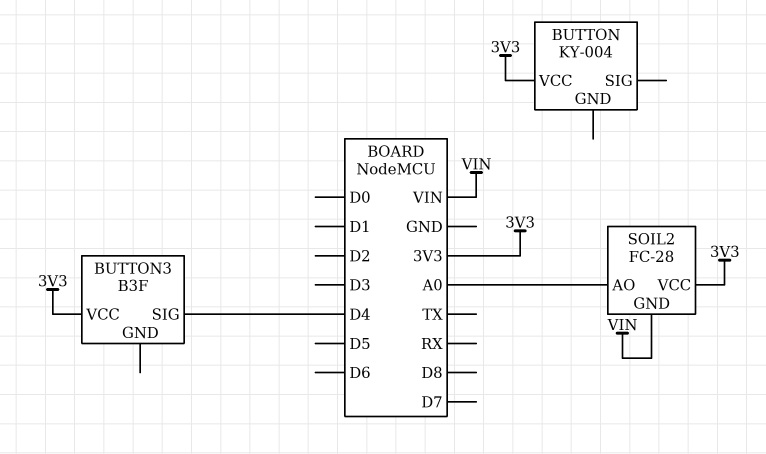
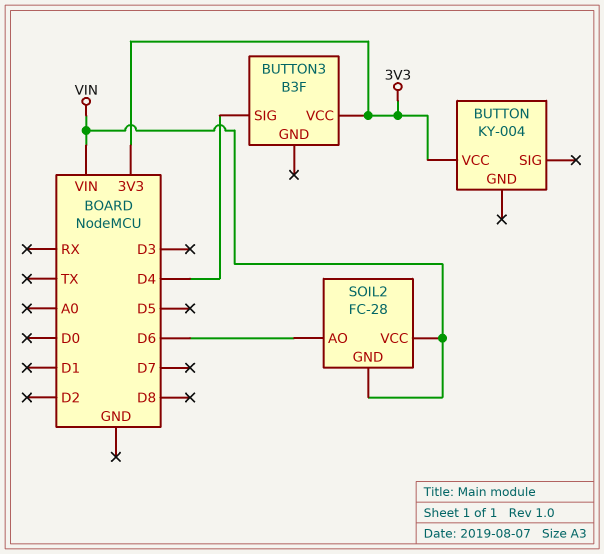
SOIL2 pin AO: A0 -> D6
SOIL2 pin VCC: 3V3 -> VIN

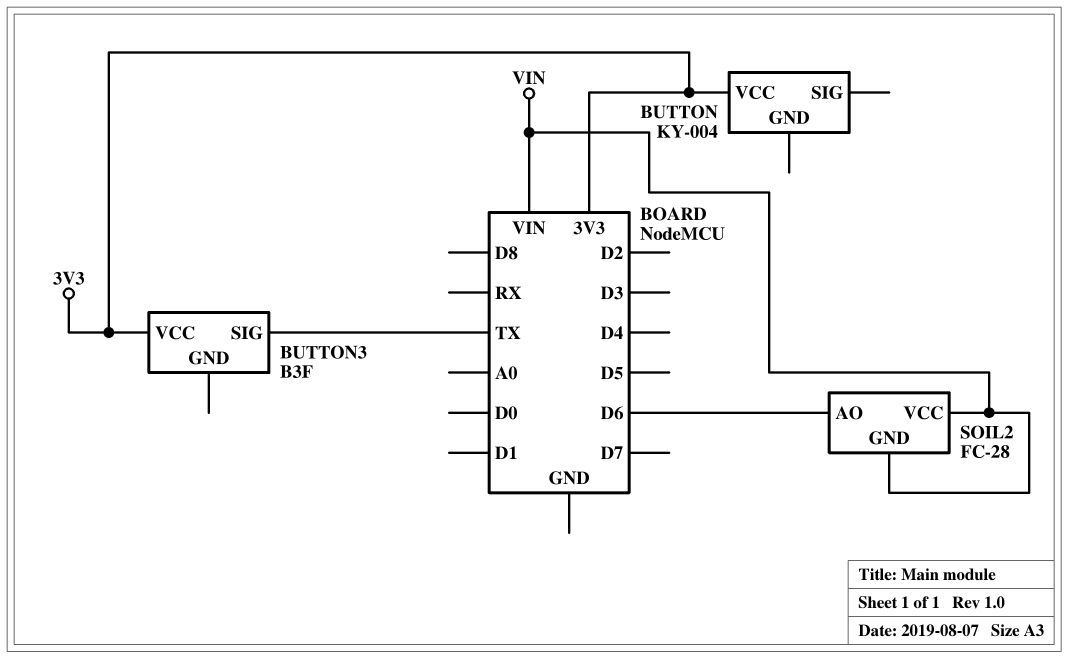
BUTTON3 pin SIG: D4 -> TX

